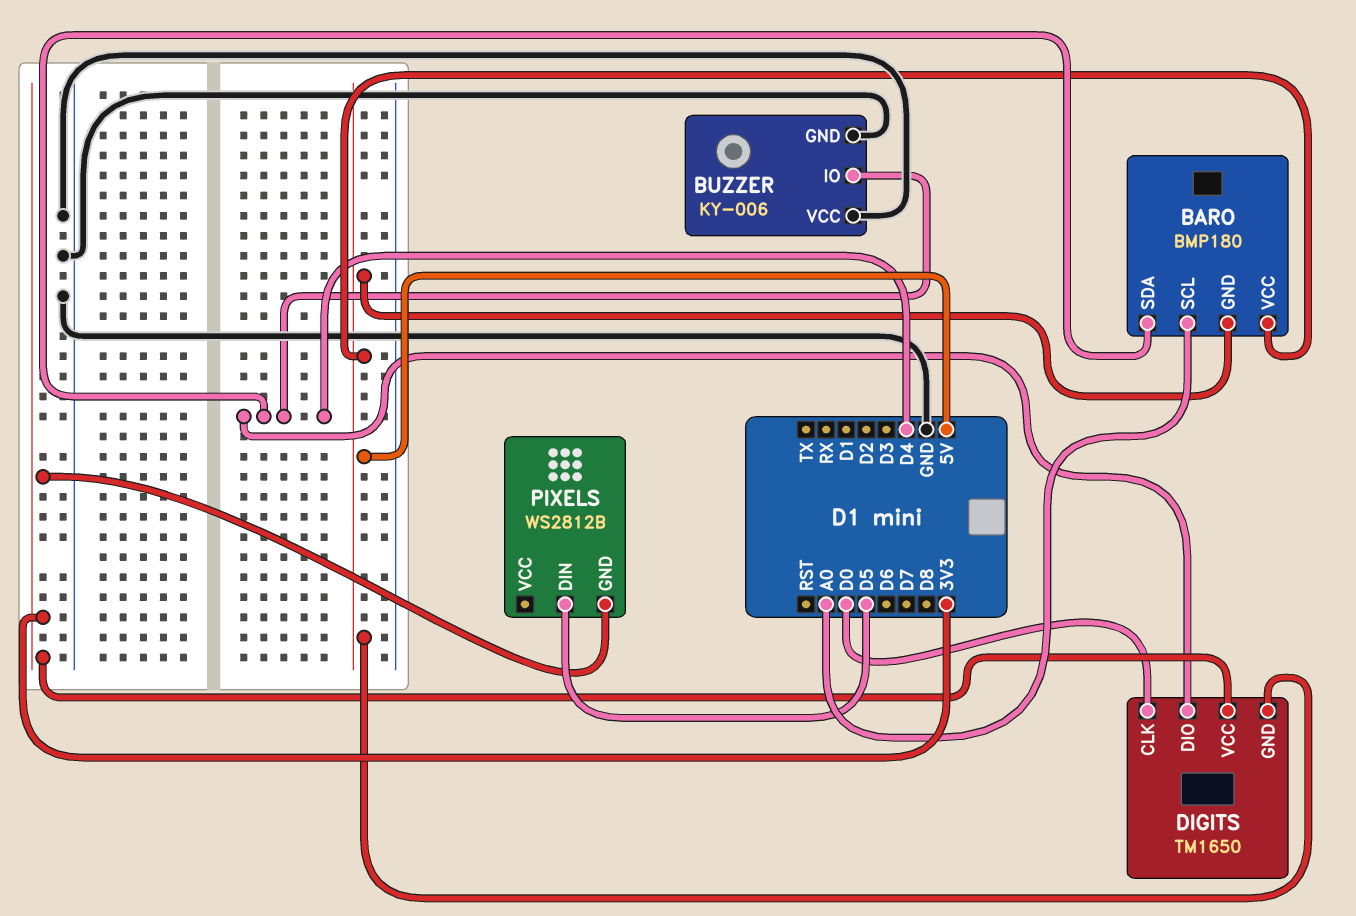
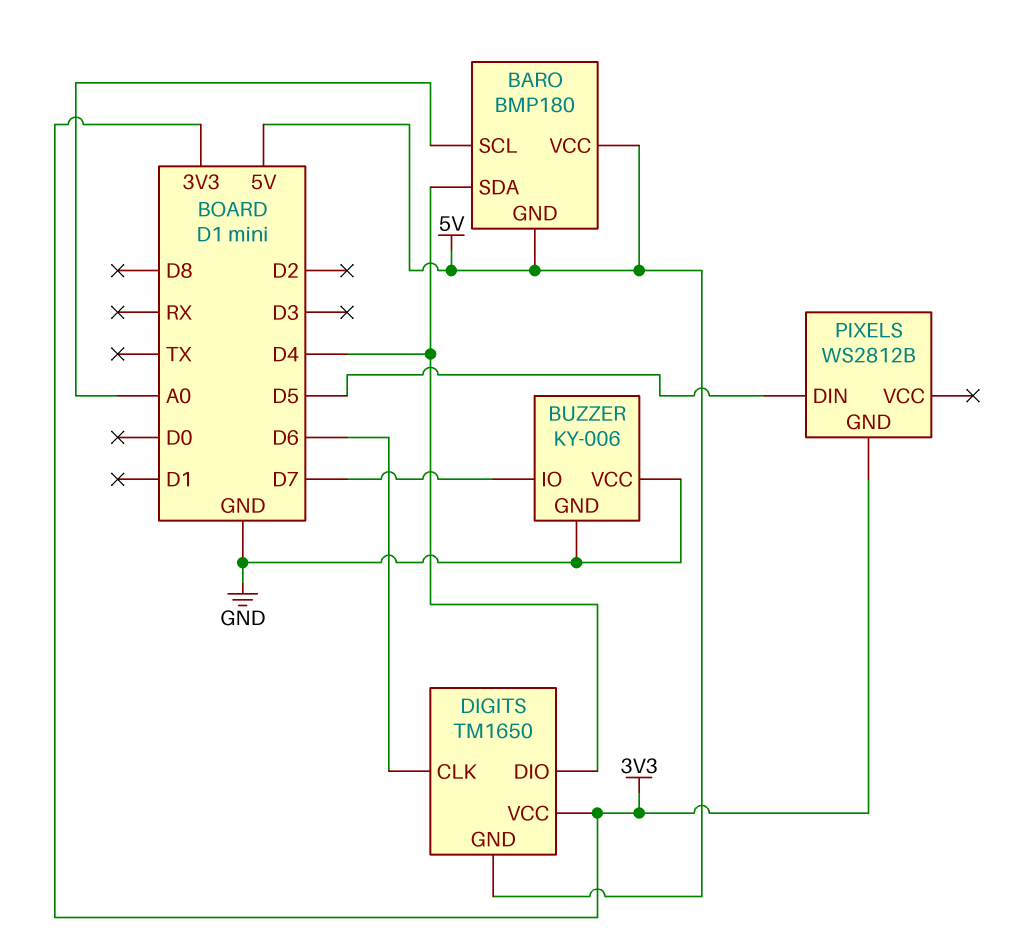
BUZZER pin IO: D4 -> D7
DIGITS pin CLK: D0 -> D6

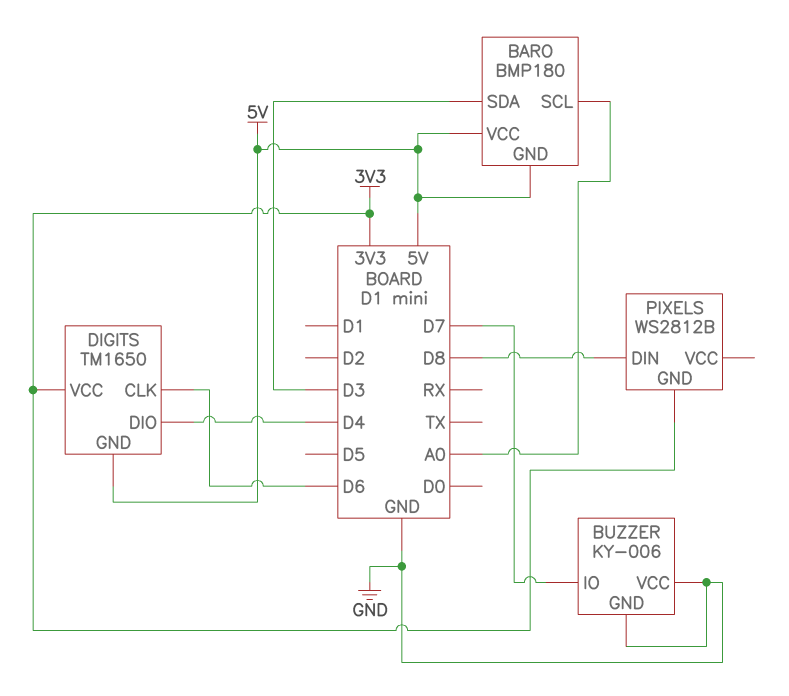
BARO pin SDA: D4 -> D3
PIXELS pin DIN: D5 -> D8

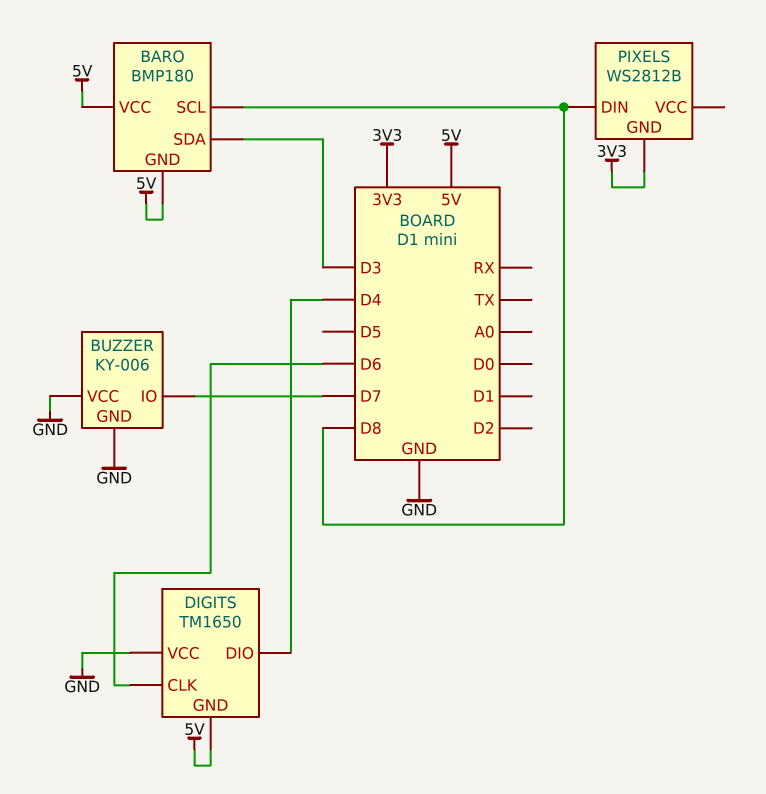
BARO pin SCL: A0 -> D8
DIGITS pin VCC: 3V3 -> GND

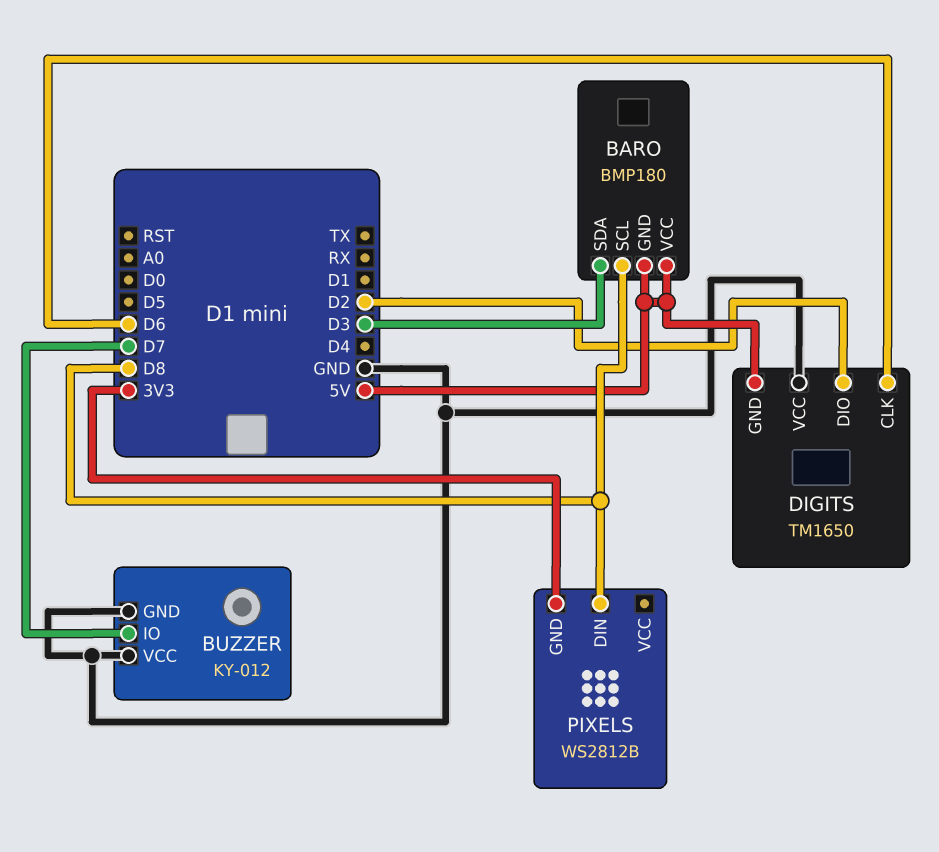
BUZZER: KY-006 -> KY-012
DIGITS pin DIO: D4 -> D2

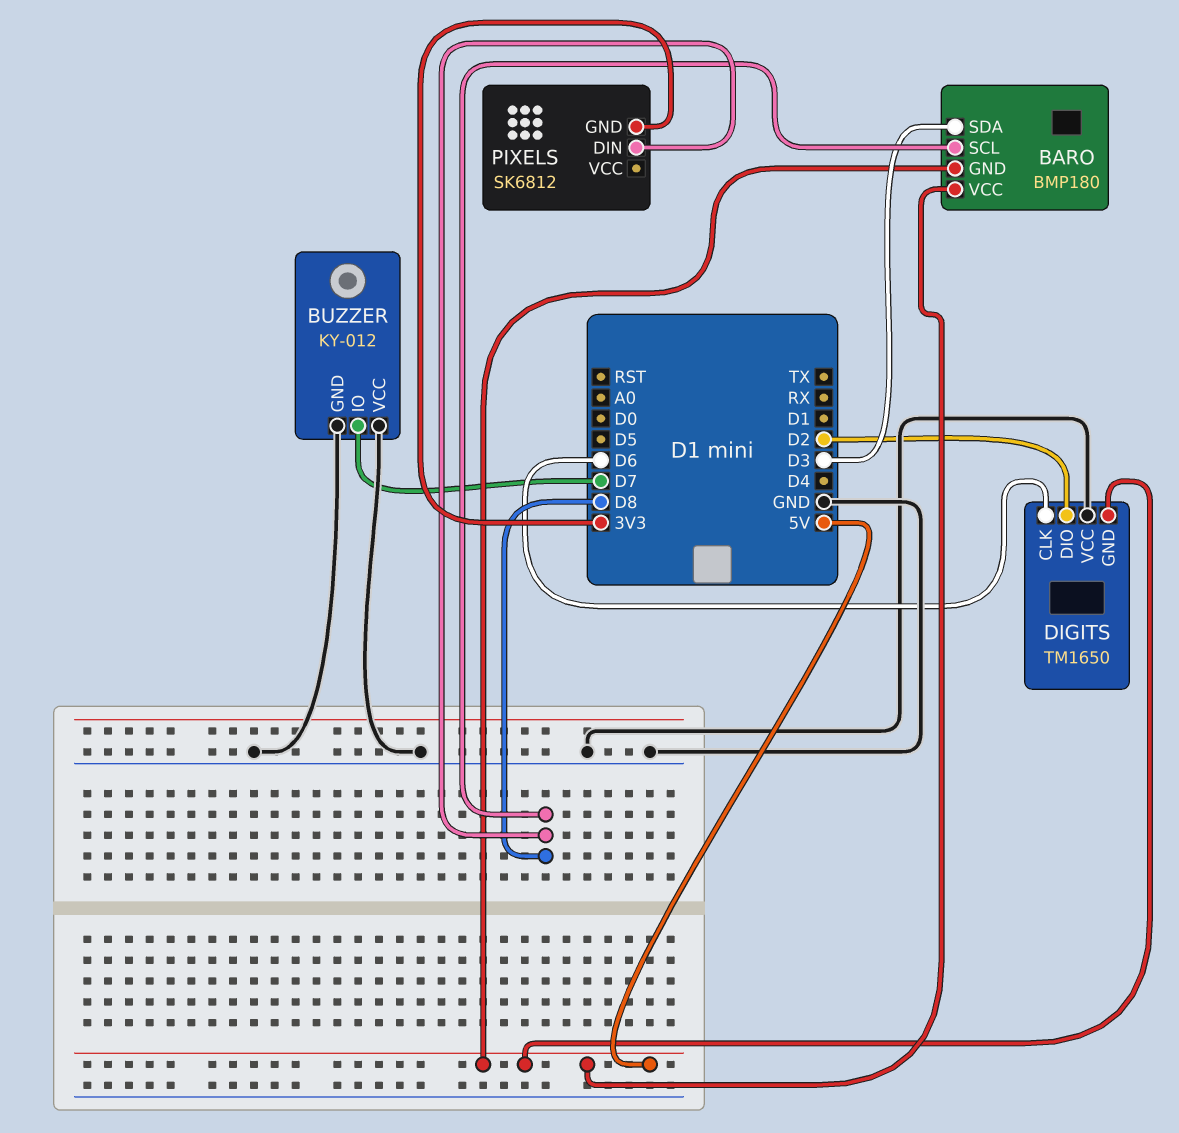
PIXELS: WS2812B -> SK6812

